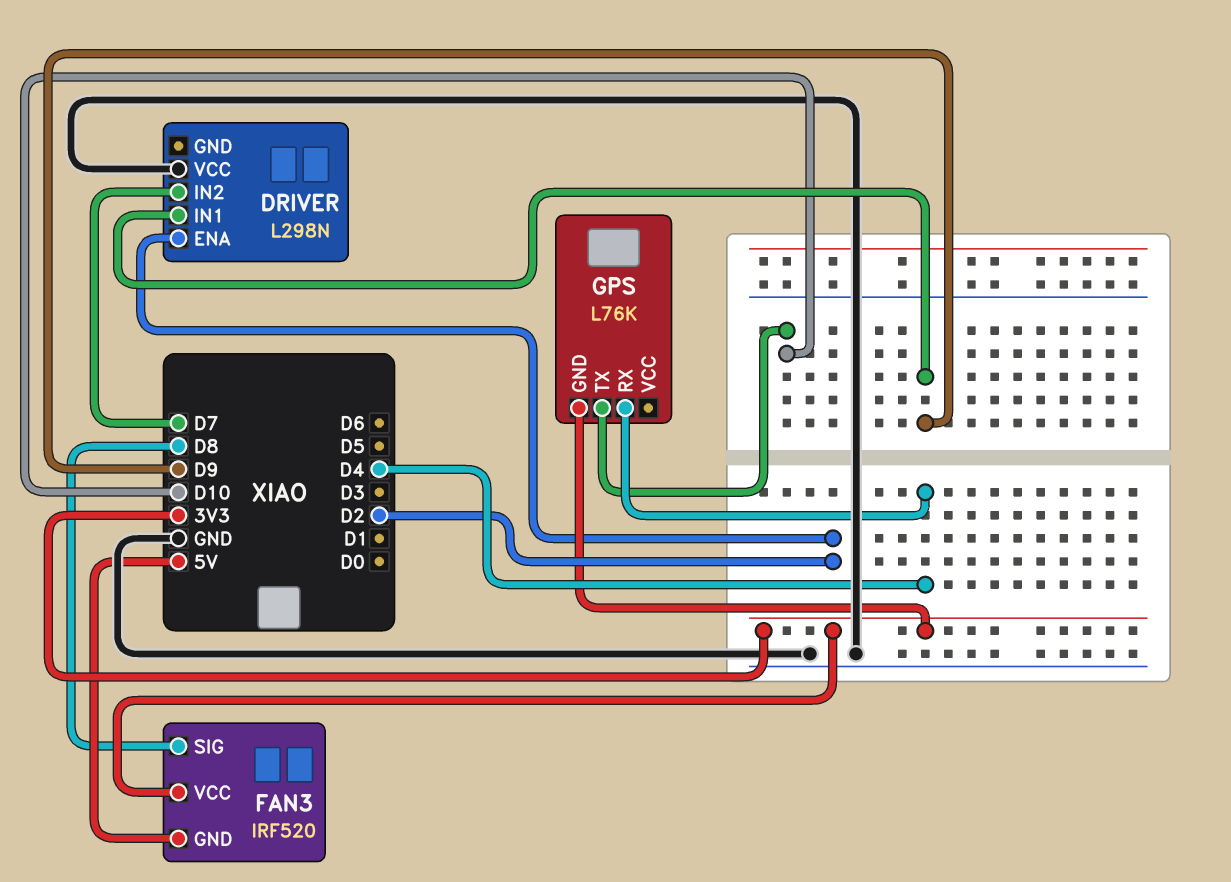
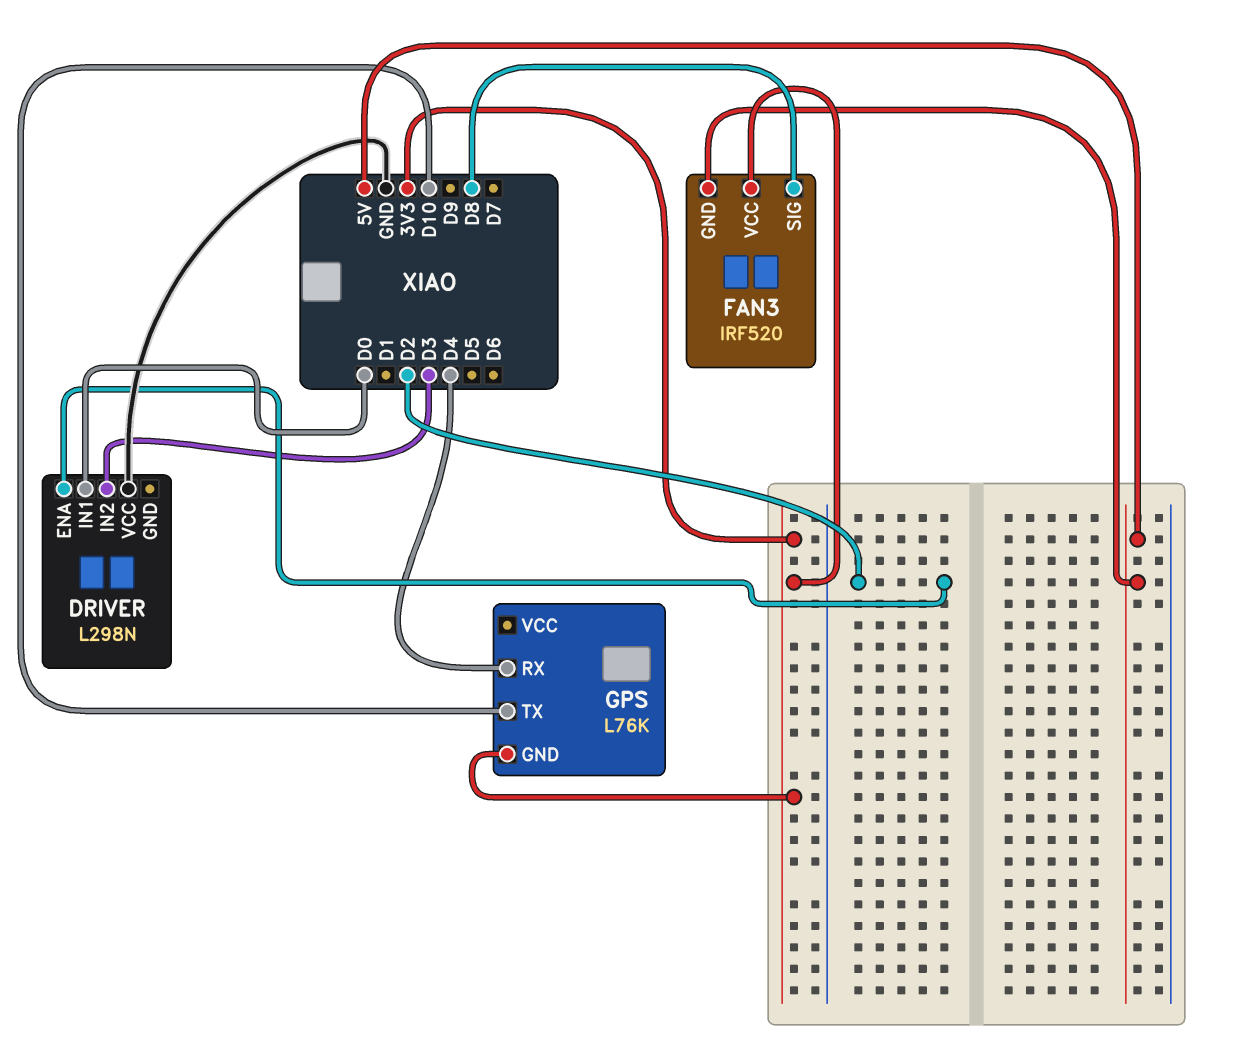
DRIVER pin IN1: D9 -> D0
DRIVER pin IN2: D7 -> D3

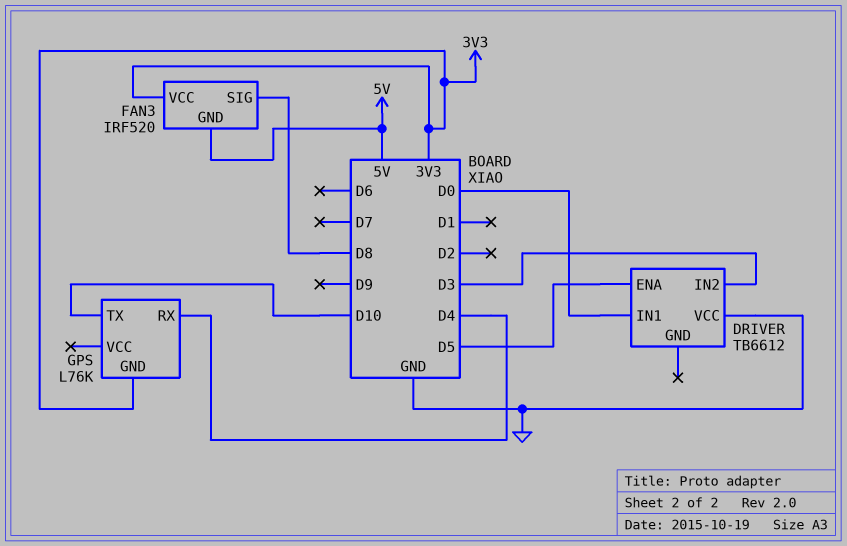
DRIVER: L298N -> TB6612
DRIVER pin ENA: D2 -> D5

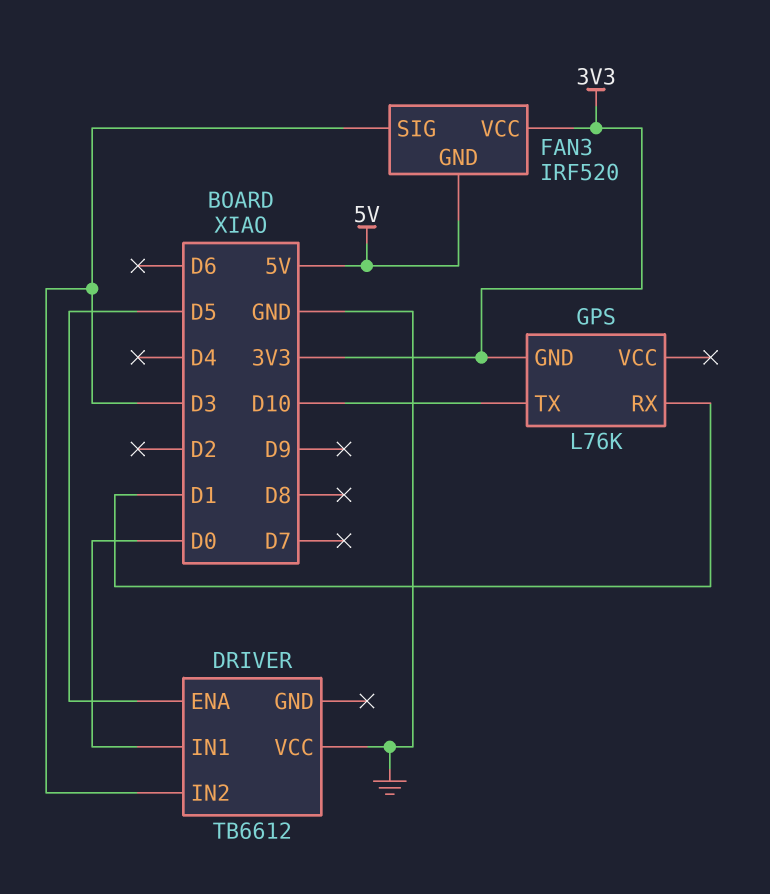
FAN3 pin SIG: D8 -> D3
GPS pin RX: D4 -> D1

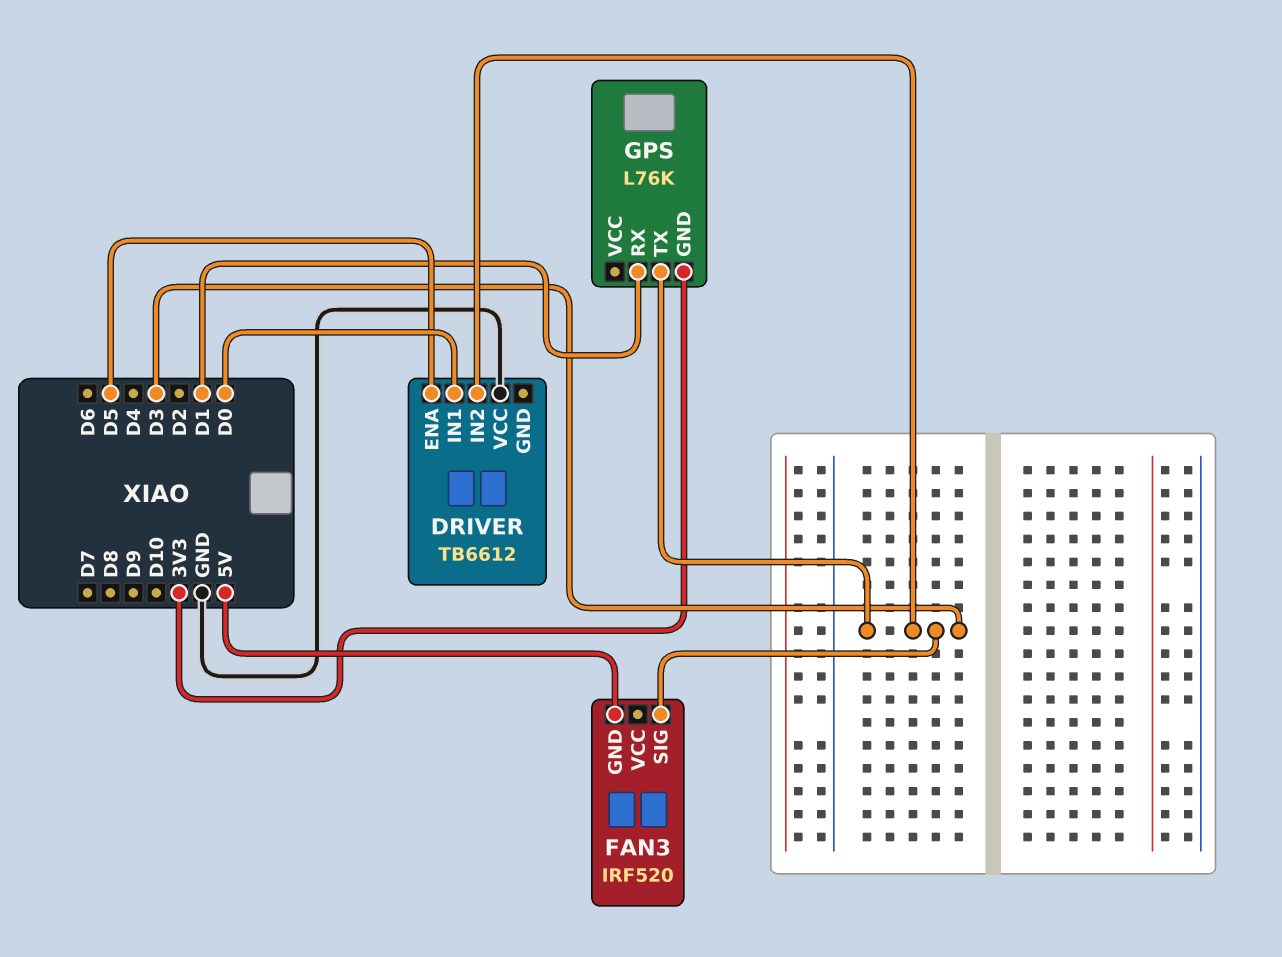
FAN3 pin VCC: 3V3 -> none
GPS pin TX: D10 -> D3

